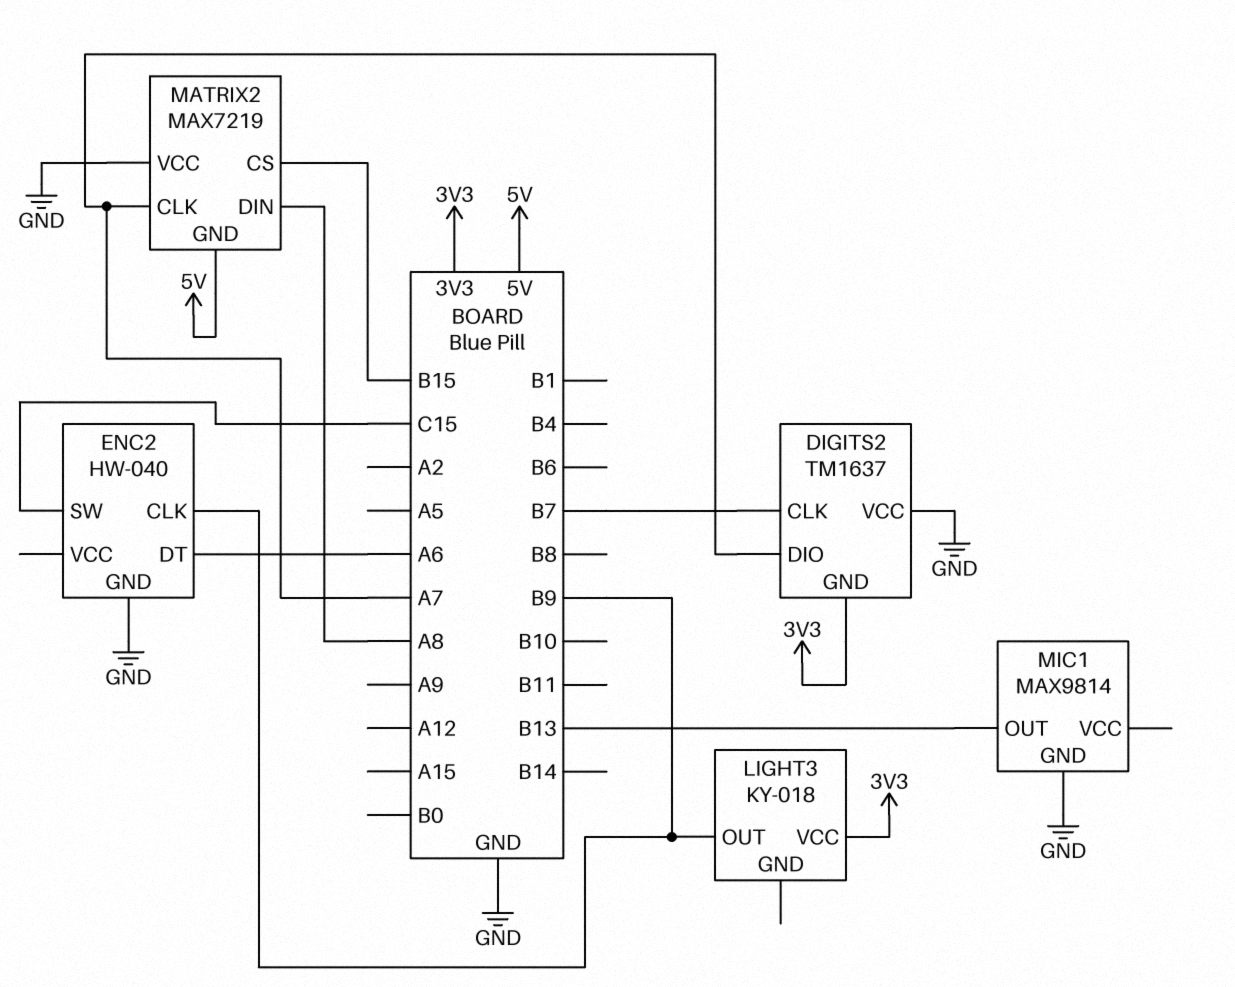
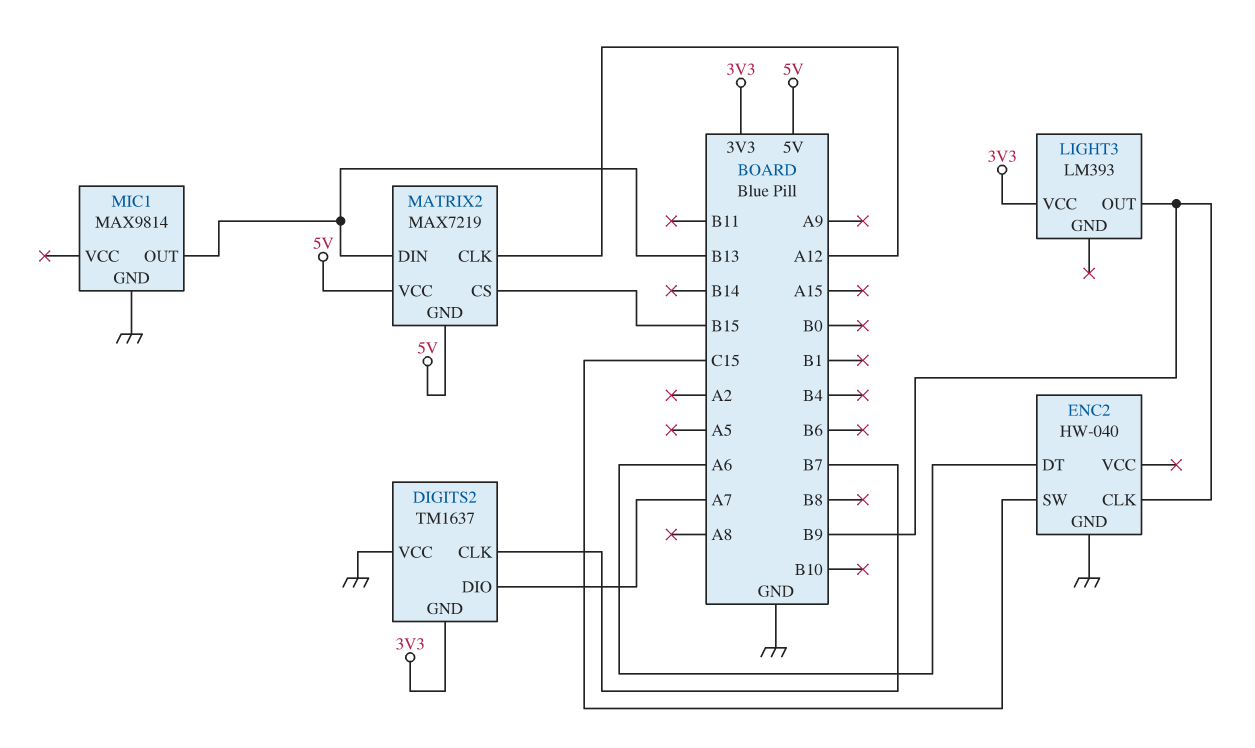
LIGHT3: KY-018 -> LM393
MATRIX2 pin CLK: A7 -> A12
MATRIX2 pin DIN: A8 -> B13
MATRIX2 pin VCC: GND -> 5V

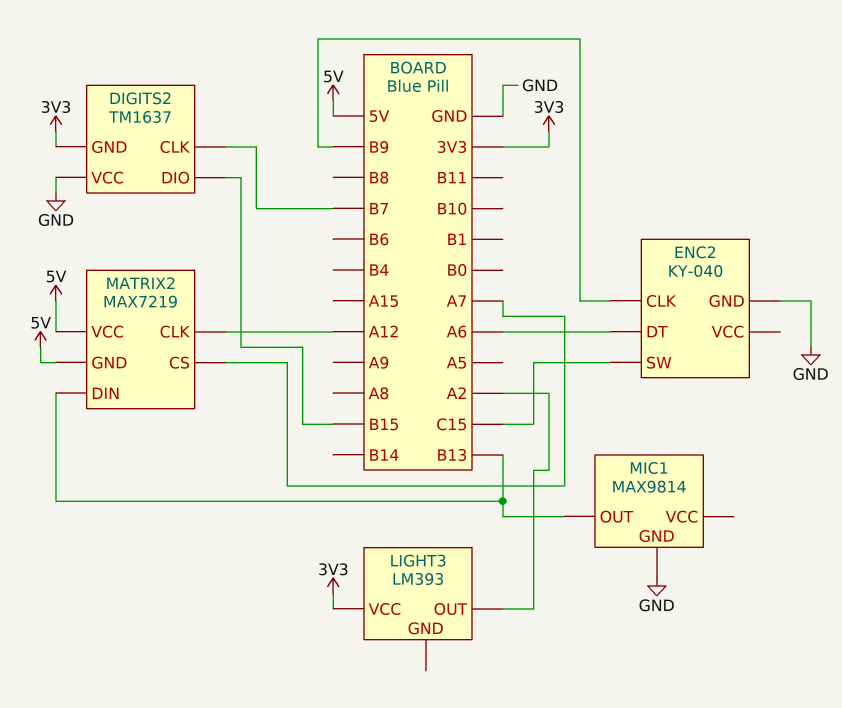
DIGITS2 pin DIO: A7 -> B15
ENC2: HW-040 -> KY-040
LIGHT3 pin OUT: B9 -> A2
MATRIX2 pin CS: B15 -> A7

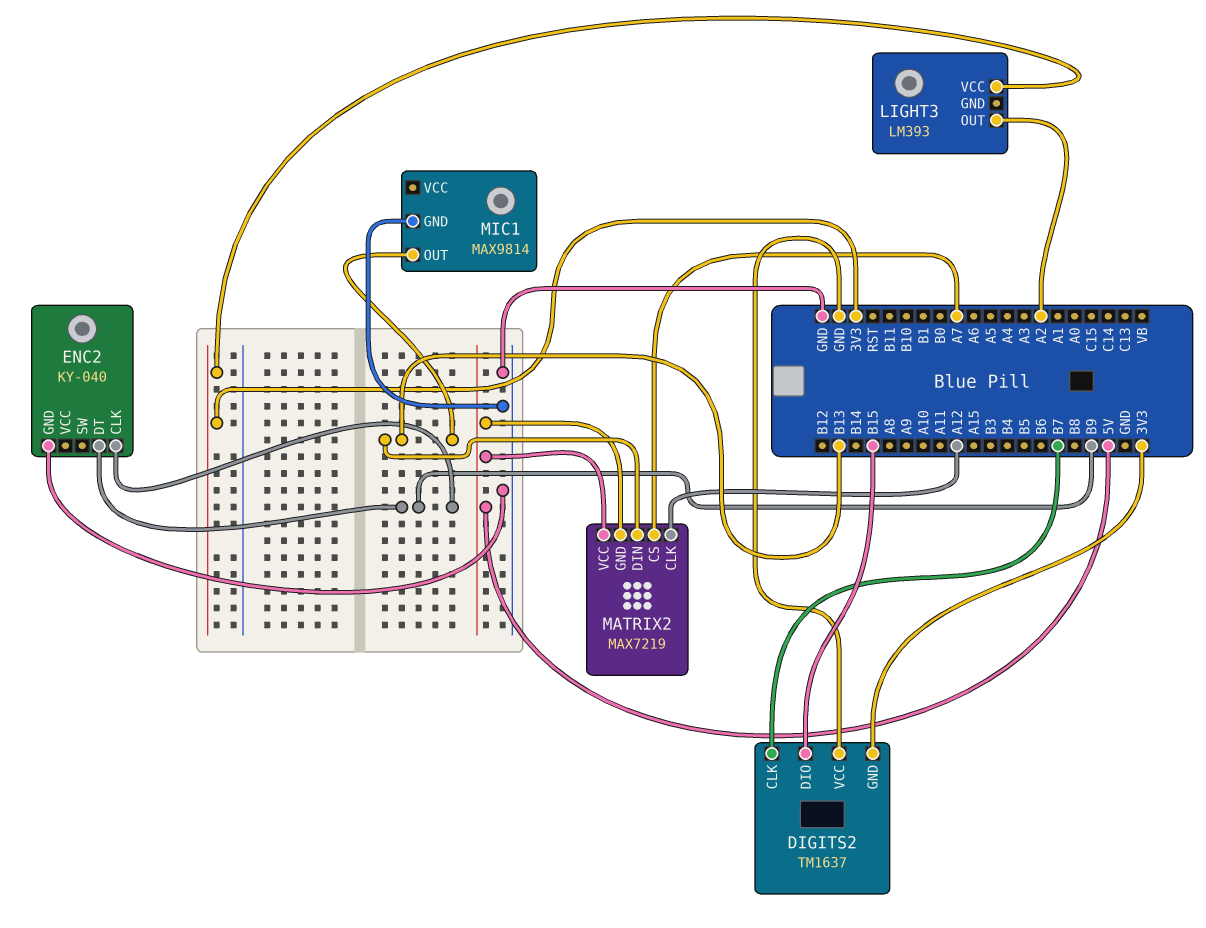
ENC2 pin DT: A6 -> B9
ENC2 pin SW: C15 -> none

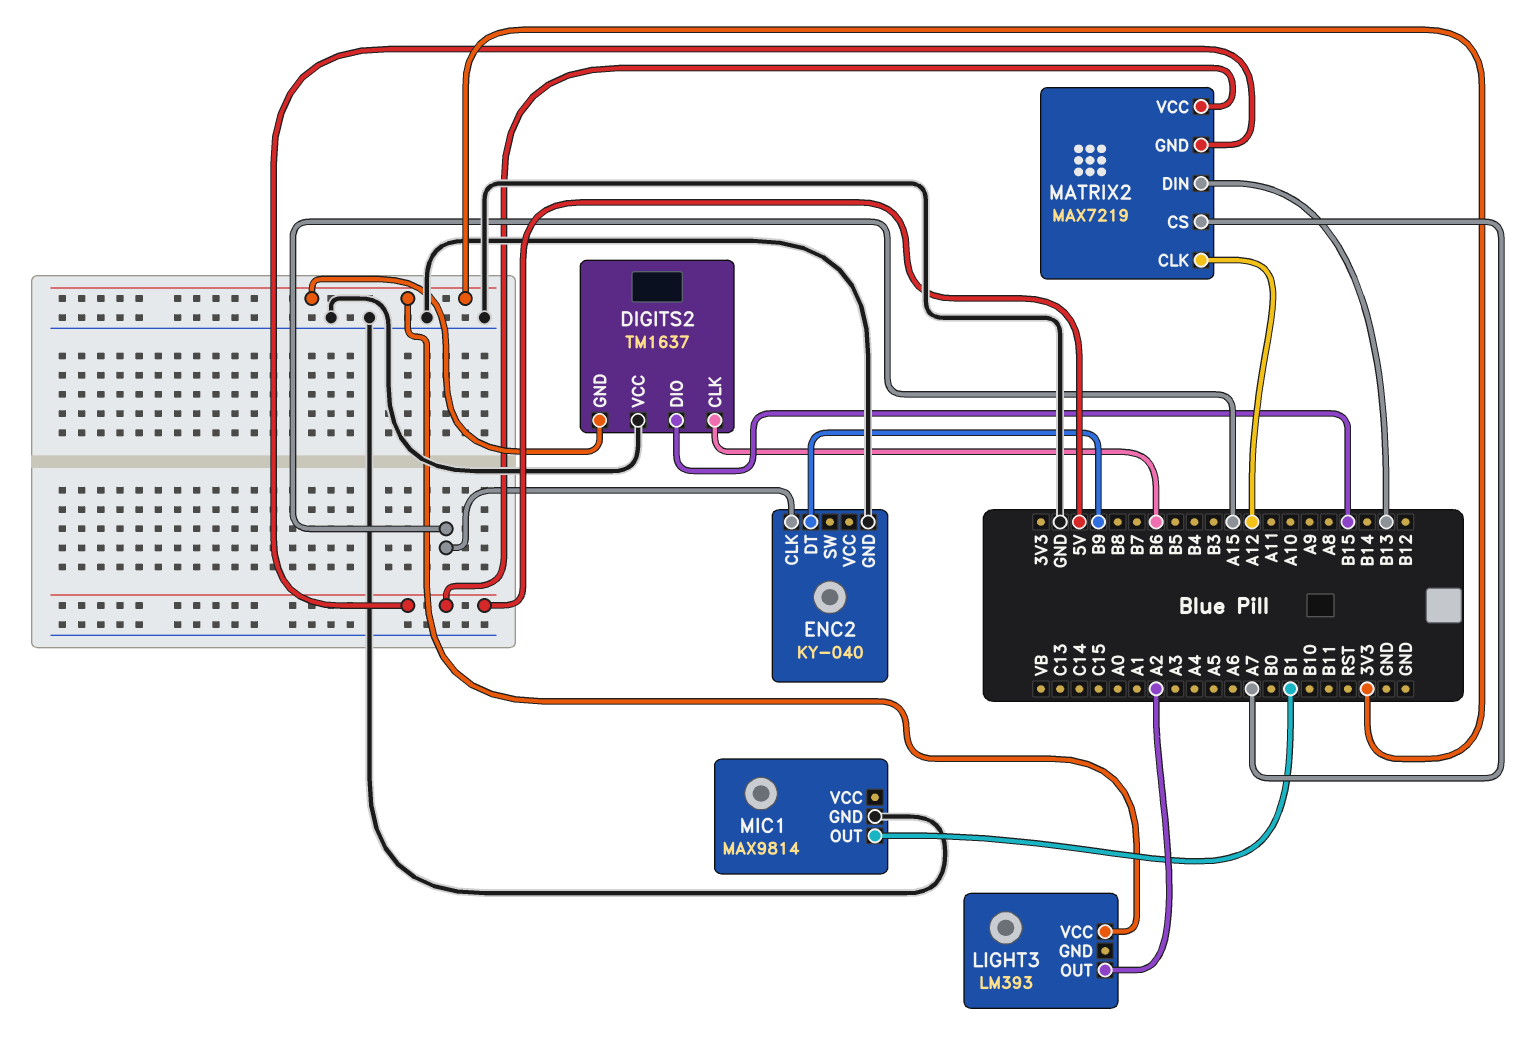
DIGITS2 pin CLK: B7 -> B6
ENC2 pin CLK: B9 -> A15
MIC1 pin OUT: B13 -> B1

